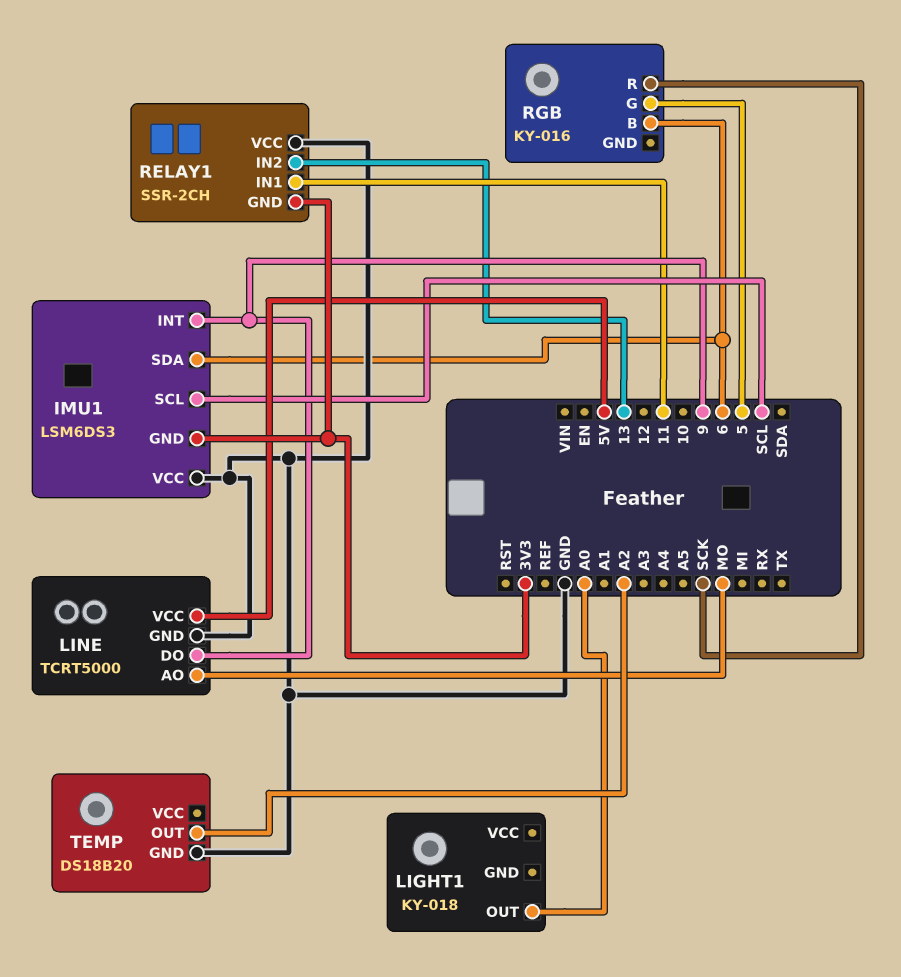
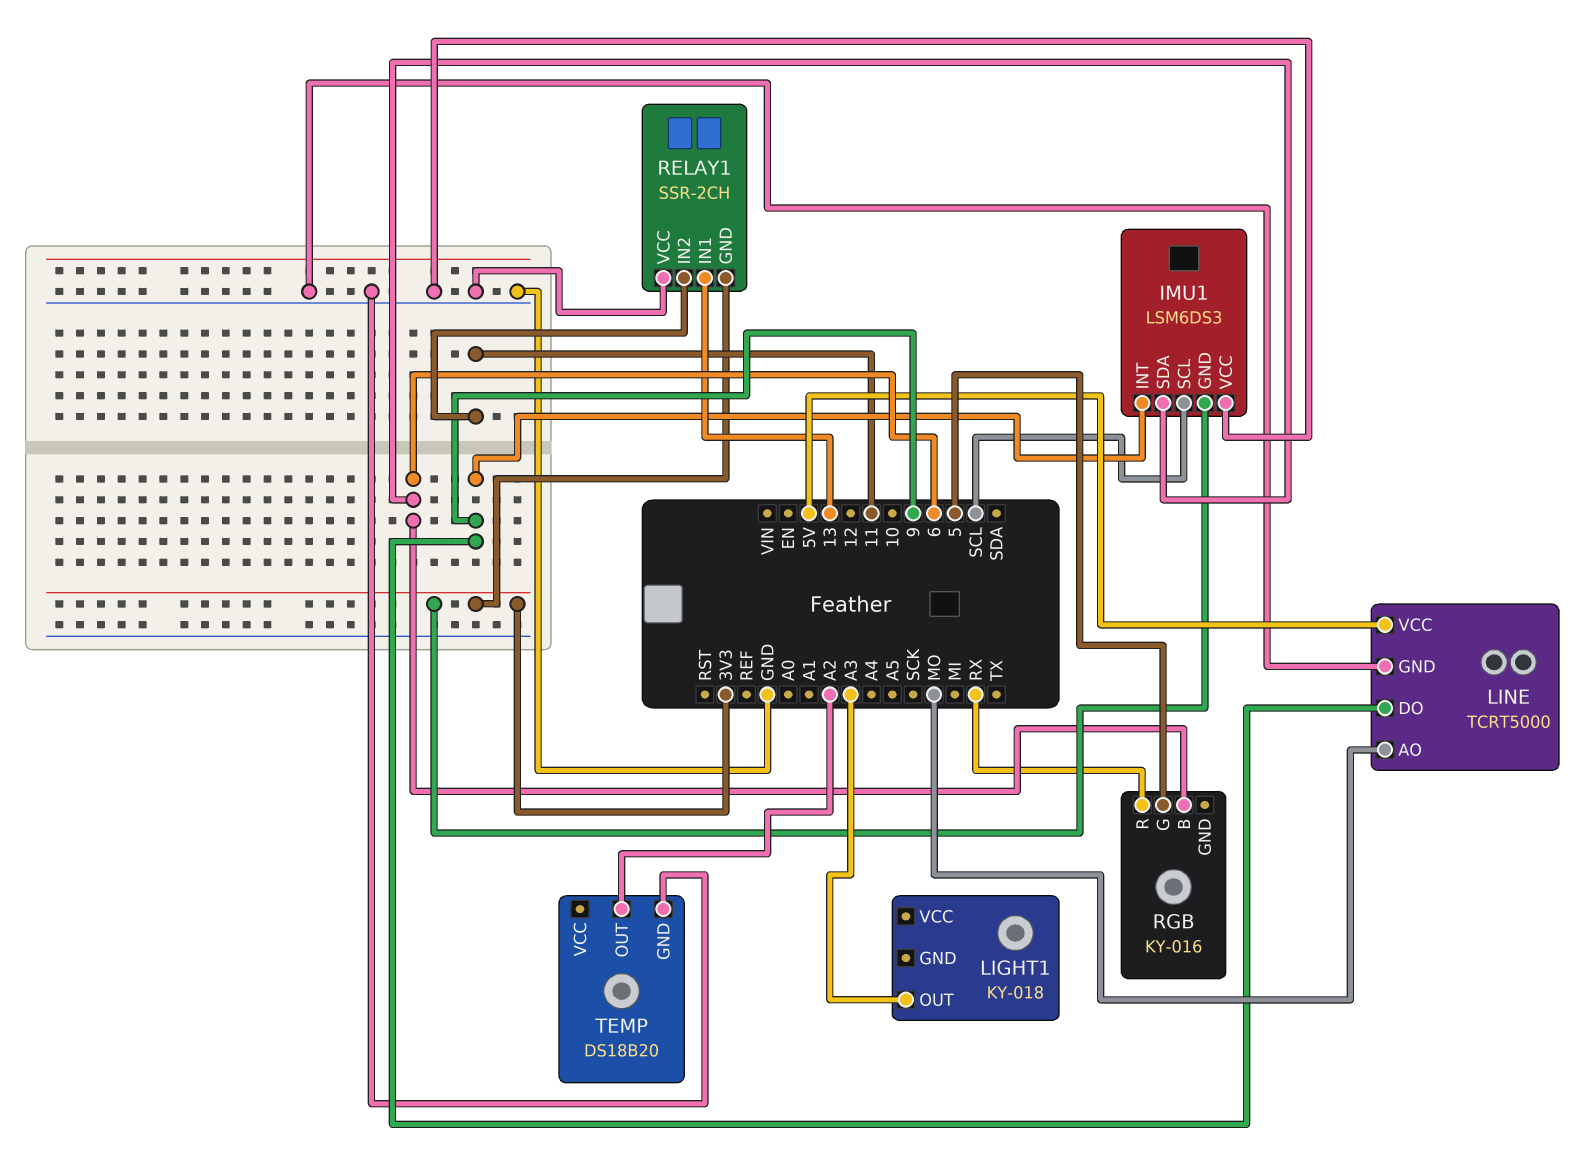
LIGHT1 pin OUT: A0 -> A3
RELAY1 pin IN1: 11 -> 13
RELAY1 pin IN2: 13 -> 11
RGB pin R: SCK -> RX

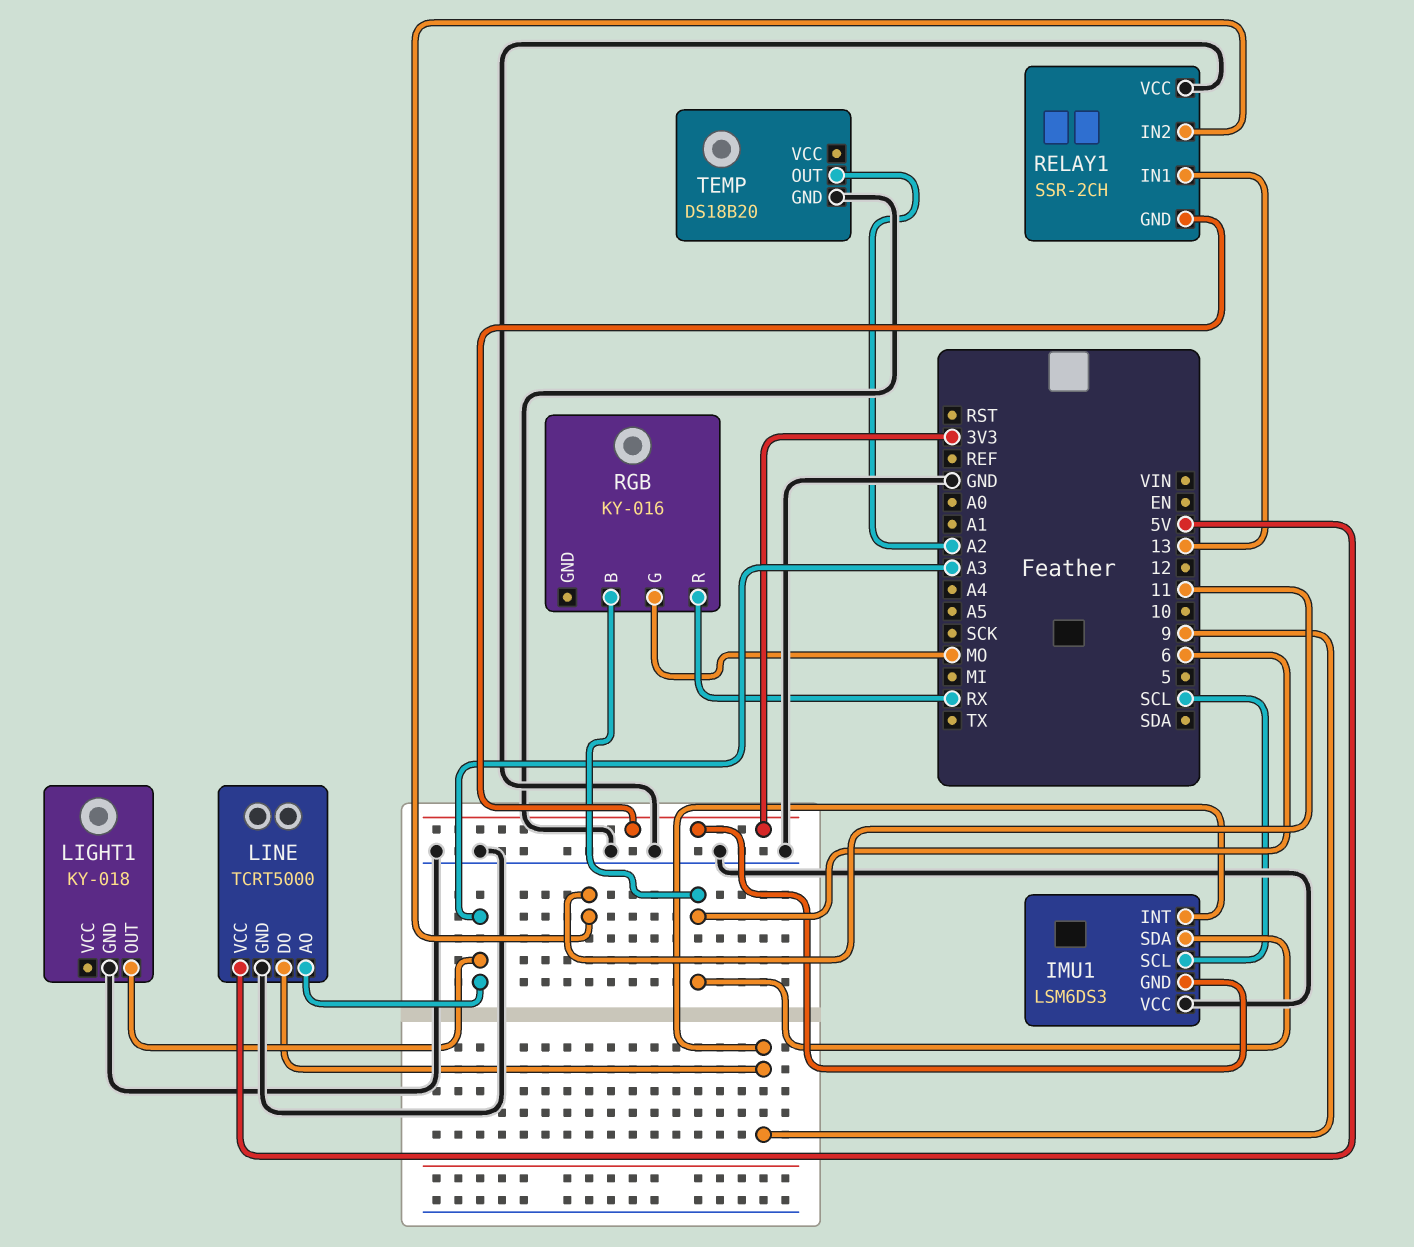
LIGHT1 pin GND: none -> GND
LINE pin AO: MO -> A3
RGB pin G: 5 -> MO

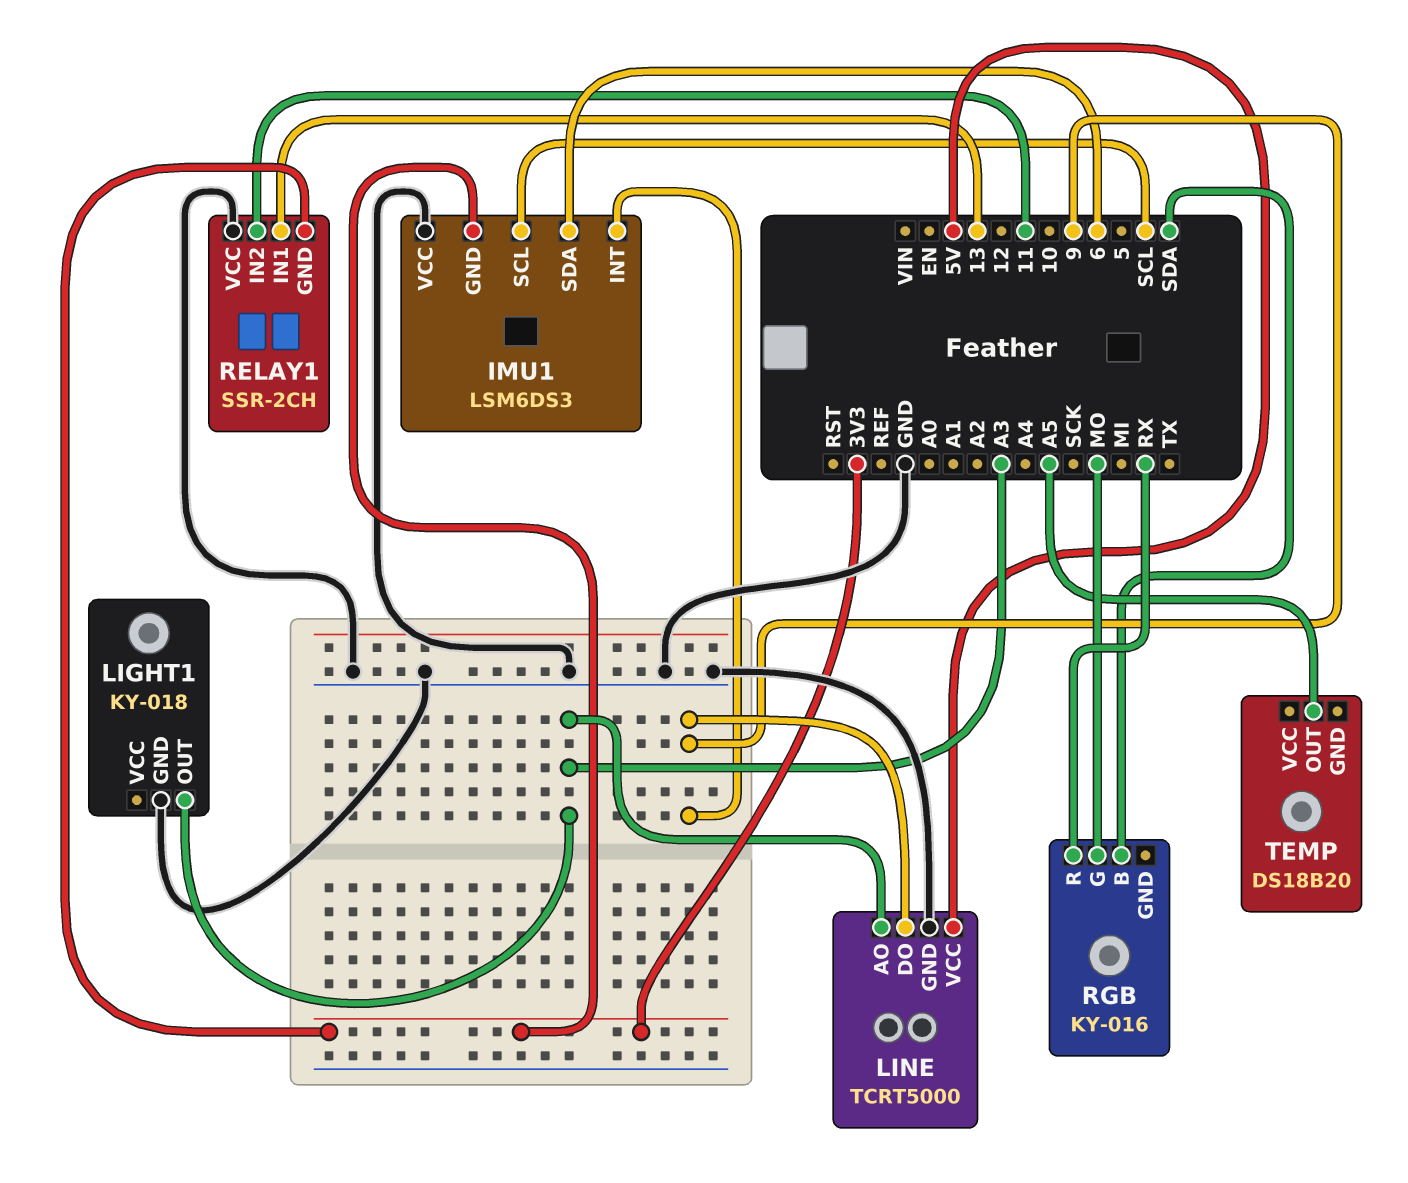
RGB pin B: 6 -> SDA
TEMP pin GND: GND -> none
TEMP pin OUT: A2 -> A5

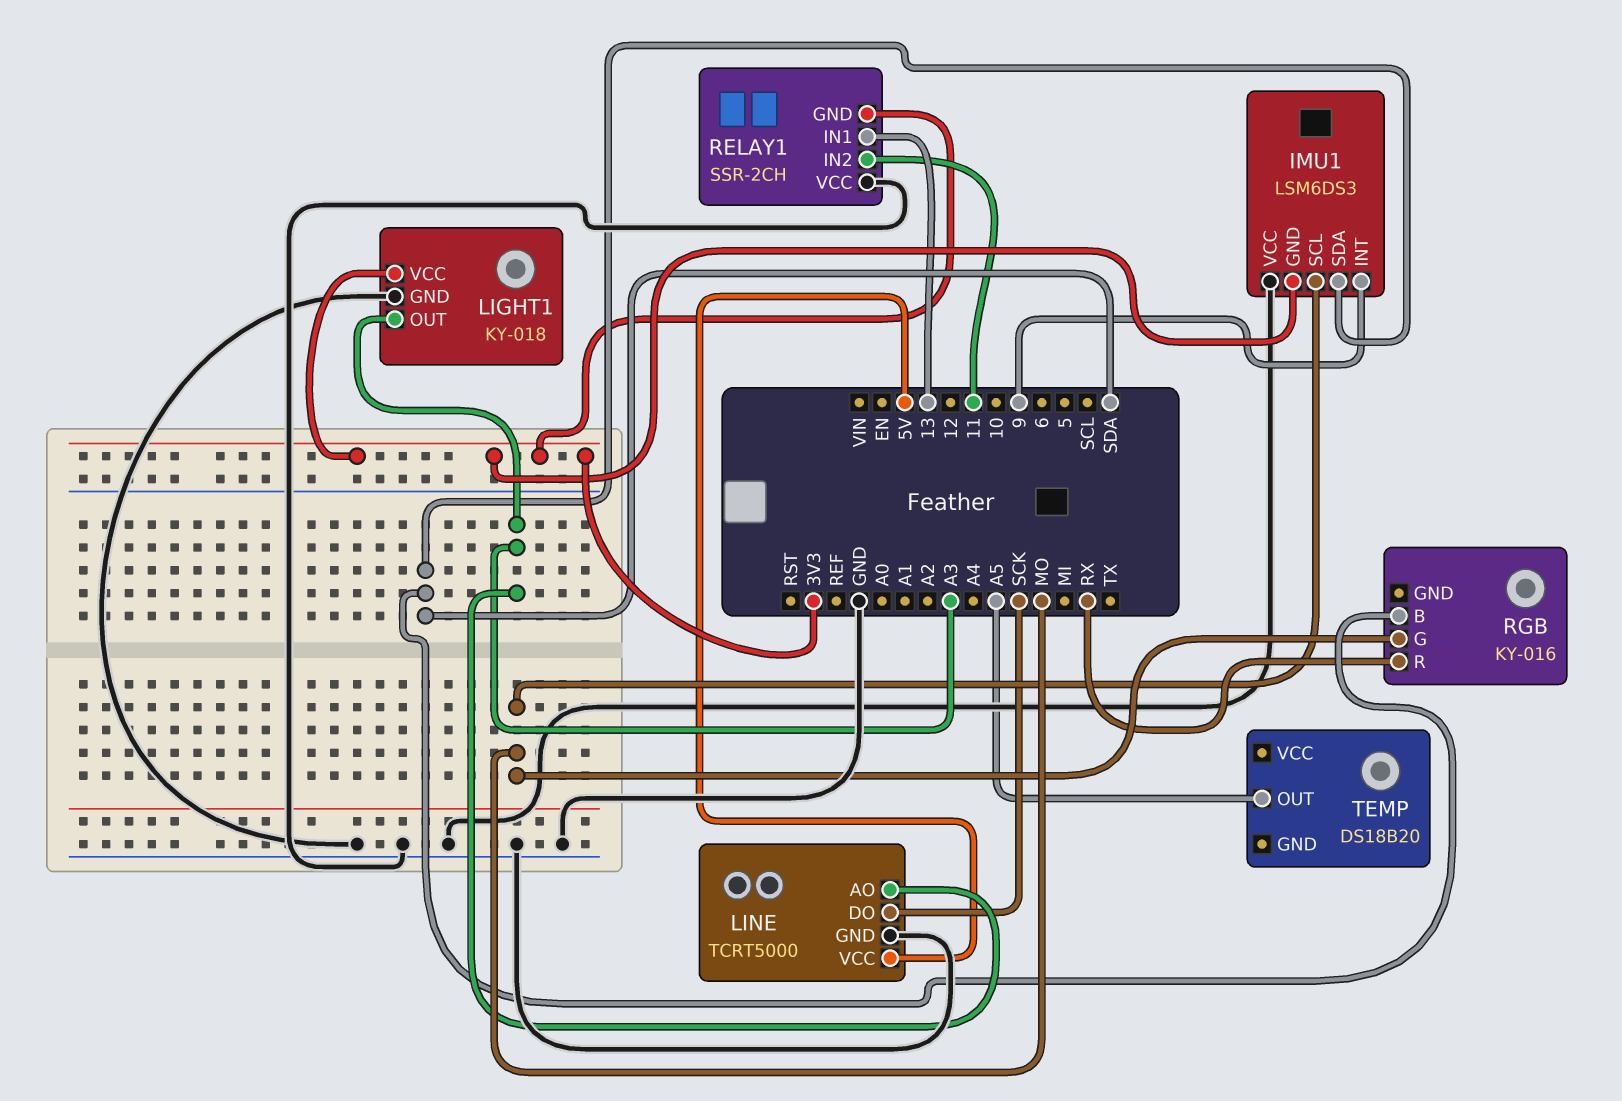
IMU1 pin SCL: SCL -> MO
IMU1 pin SDA: 6 -> SDA
LIGHT1 pin VCC: none -> 3V3
LINE pin DO: 9 -> SCK

